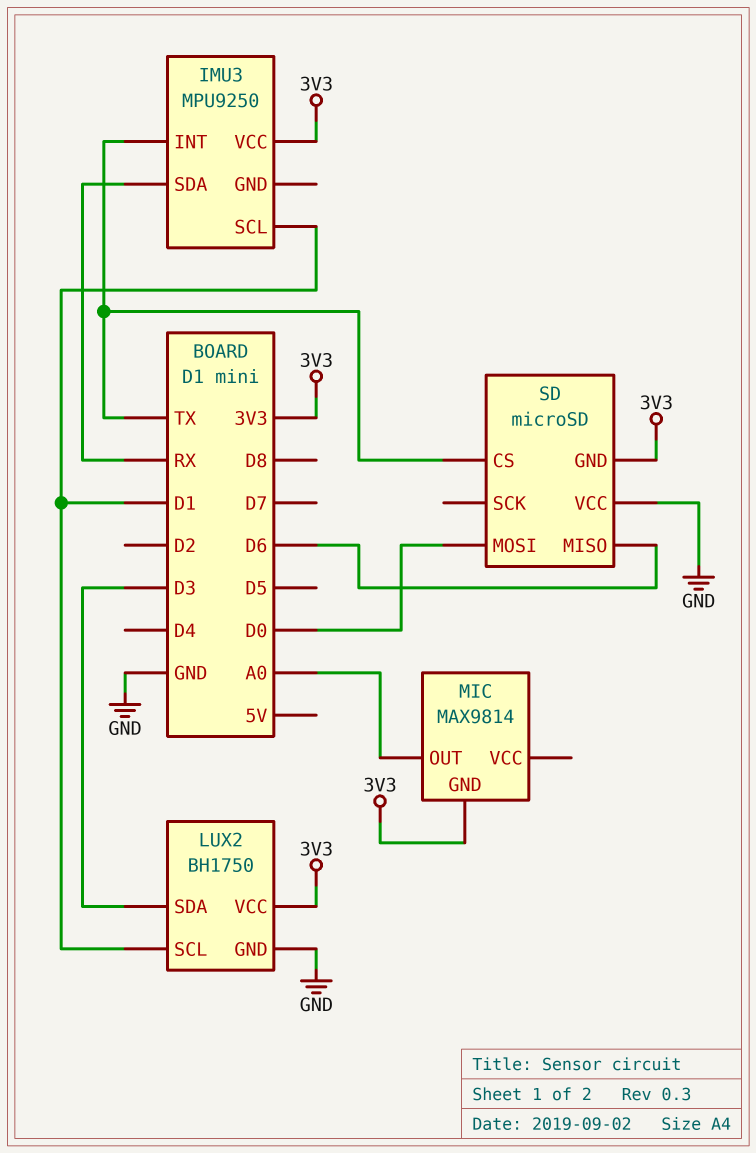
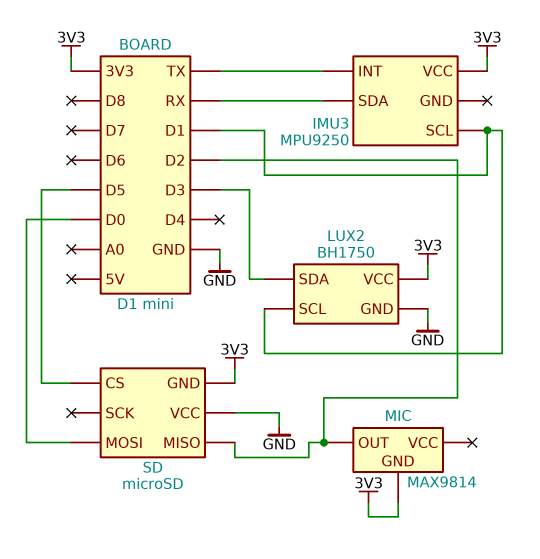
MIC pin OUT: A0 -> D2
SD pin CS: TX -> D5
SD pin MISO: D6 -> D2

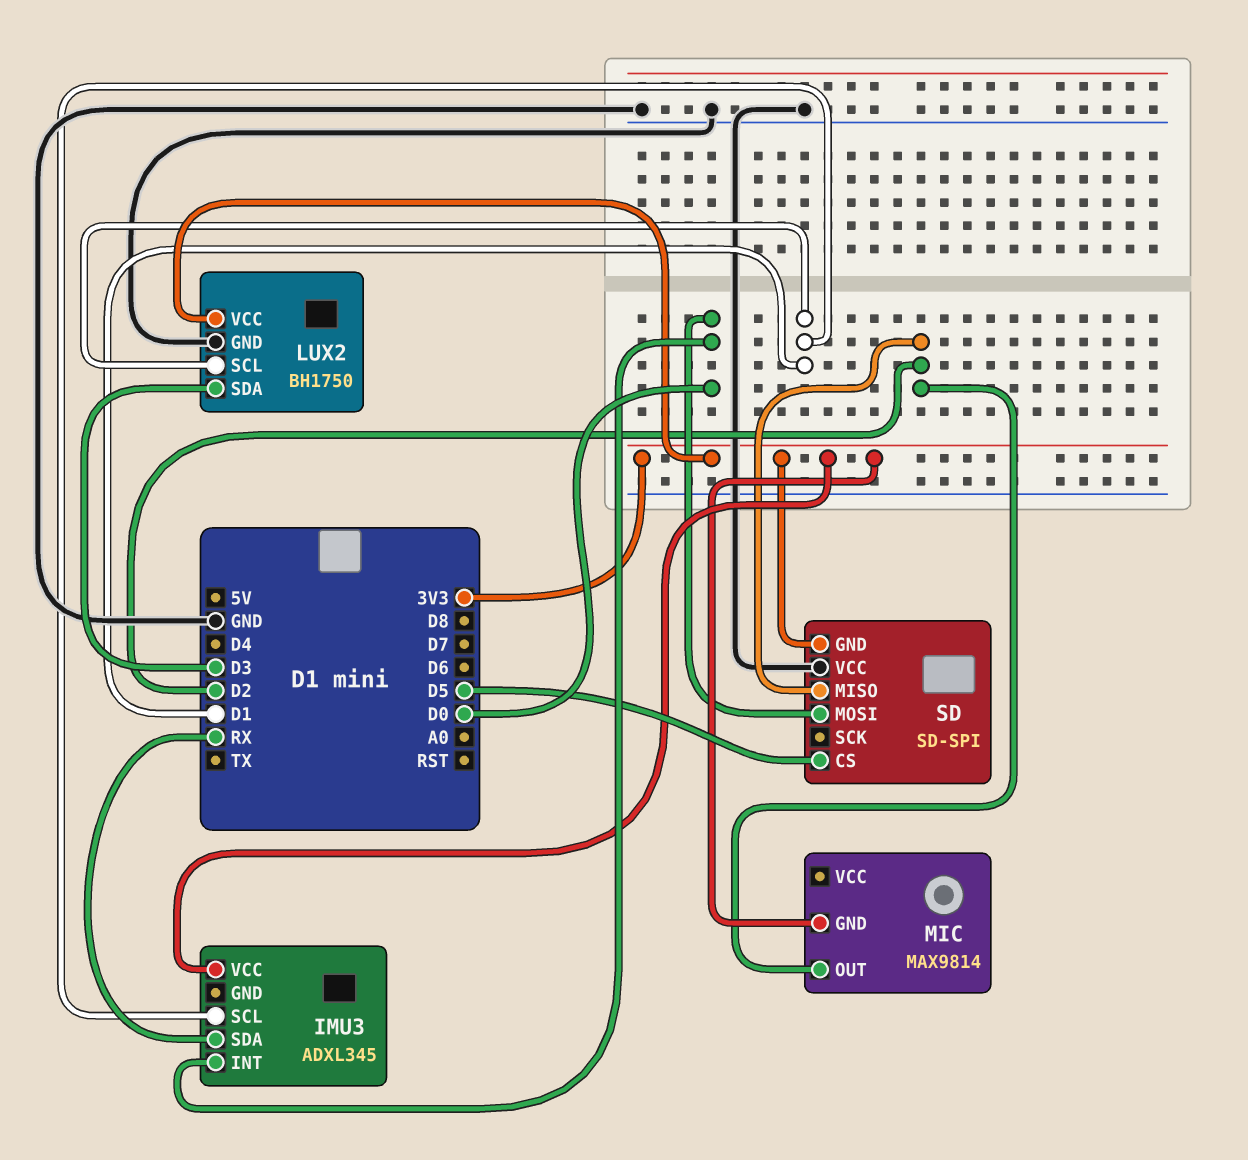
IMU3: MPU9250 -> ADXL345
IMU3 pin INT: TX -> D0
SD: microSD -> SD-SPI

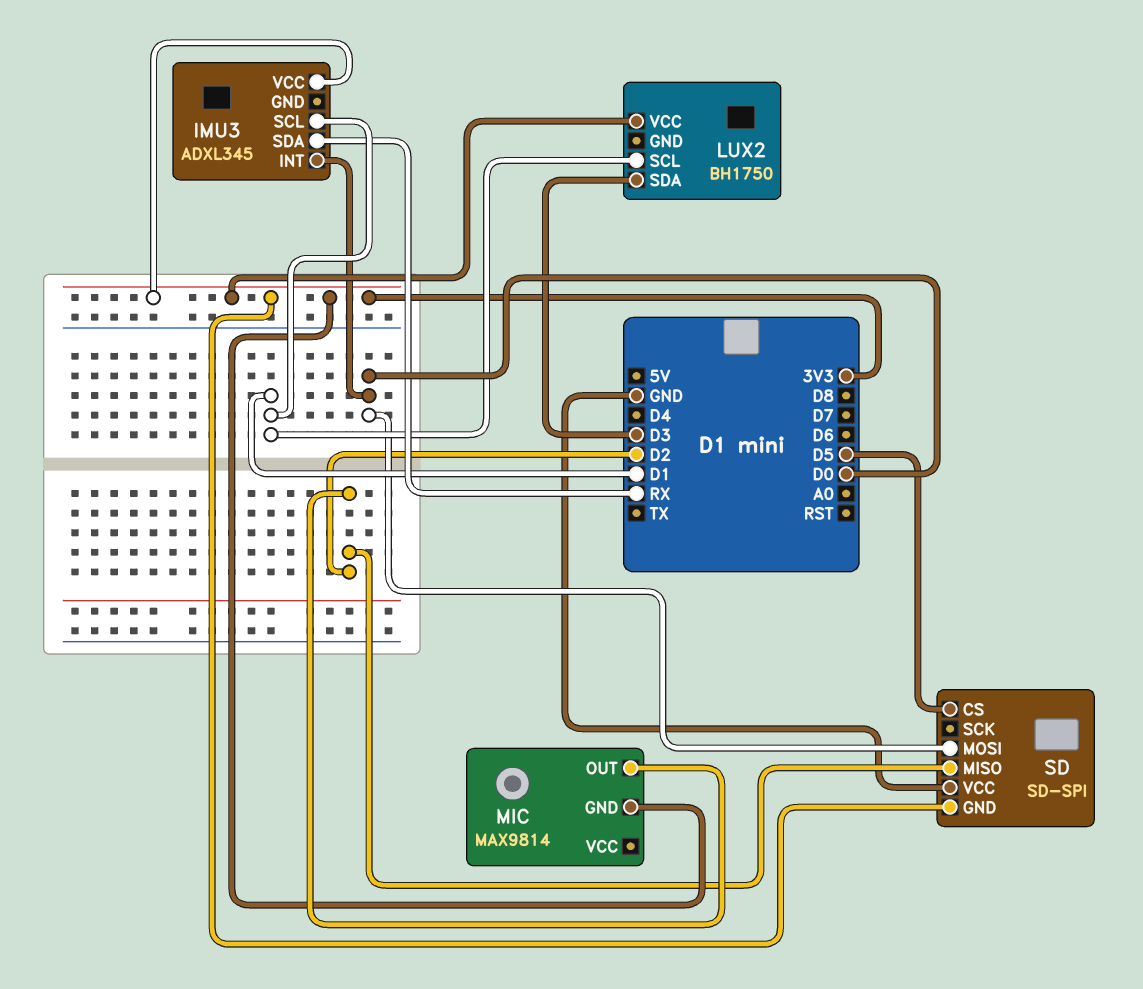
LUX2 pin GND: GND -> none

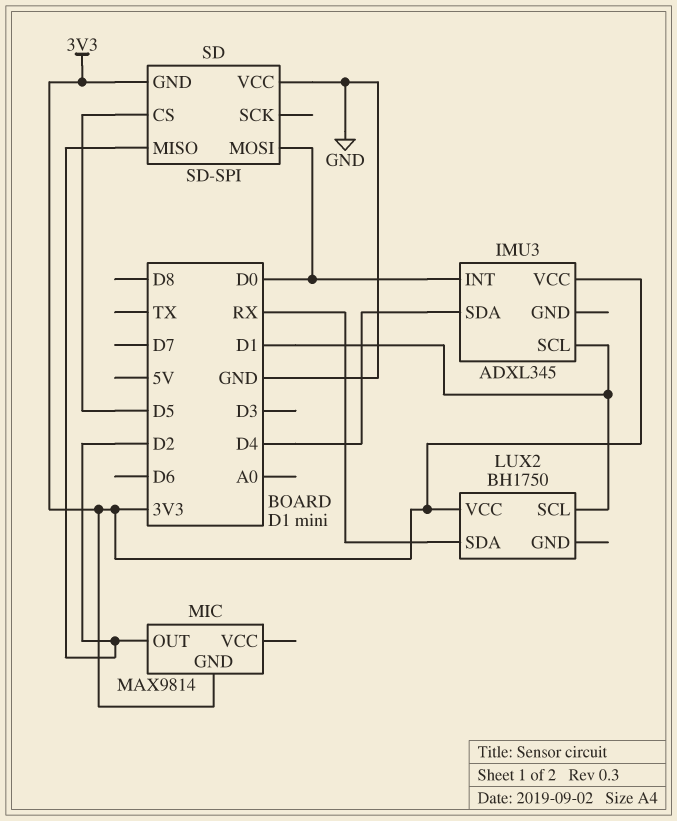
IMU3 pin SDA: RX -> D4
LUX2 pin SDA: D3 -> RX

